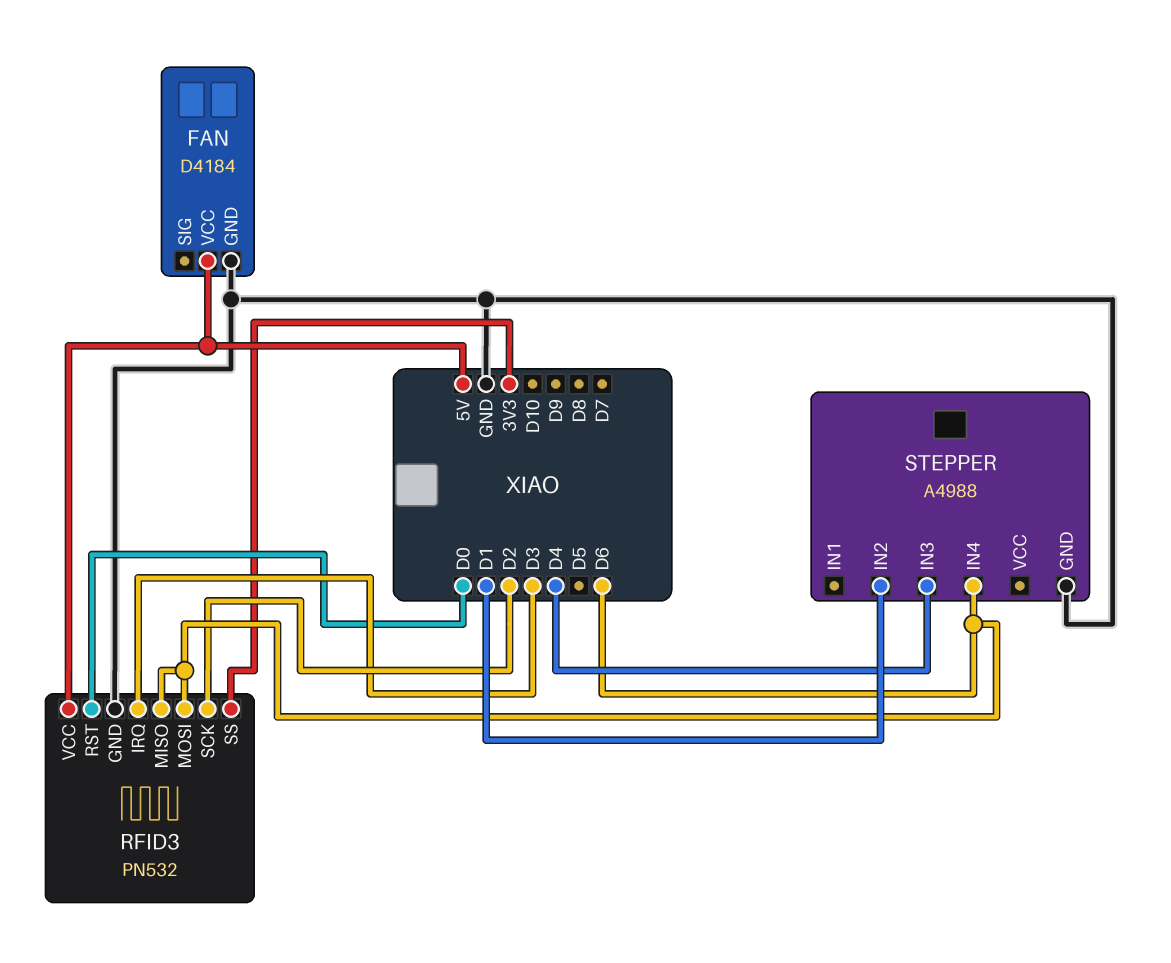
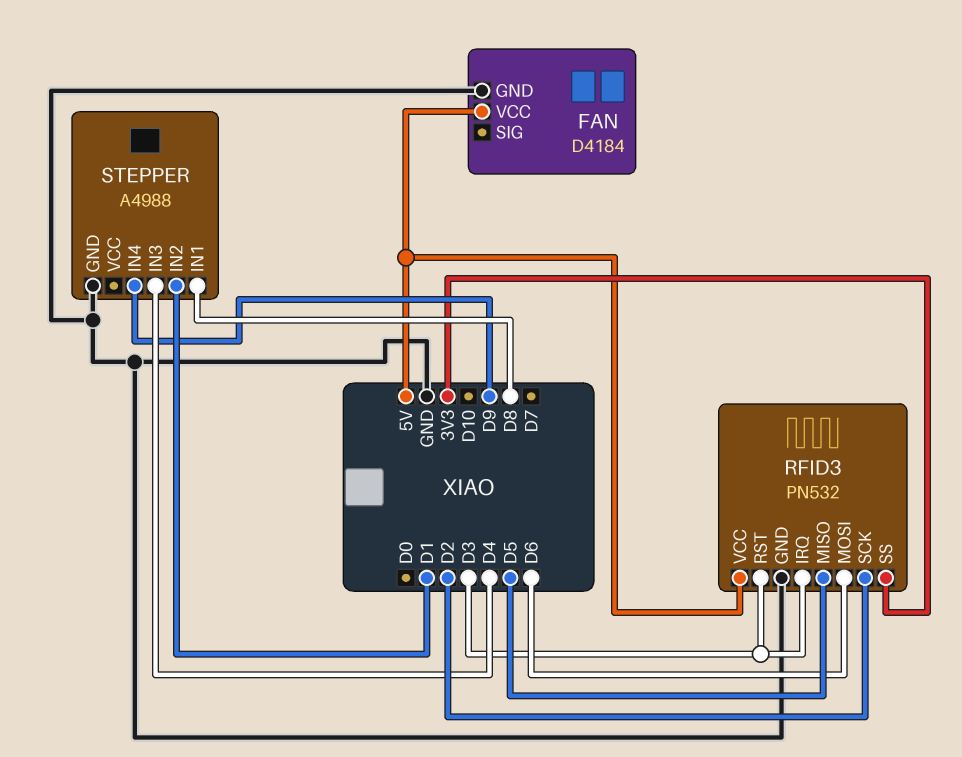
RFID3 pin MISO: D6 -> D5
RFID3 pin RST: D0 -> D3
STEPPER pin IN1: none -> D8
STEPPER pin IN4: D6 -> D9

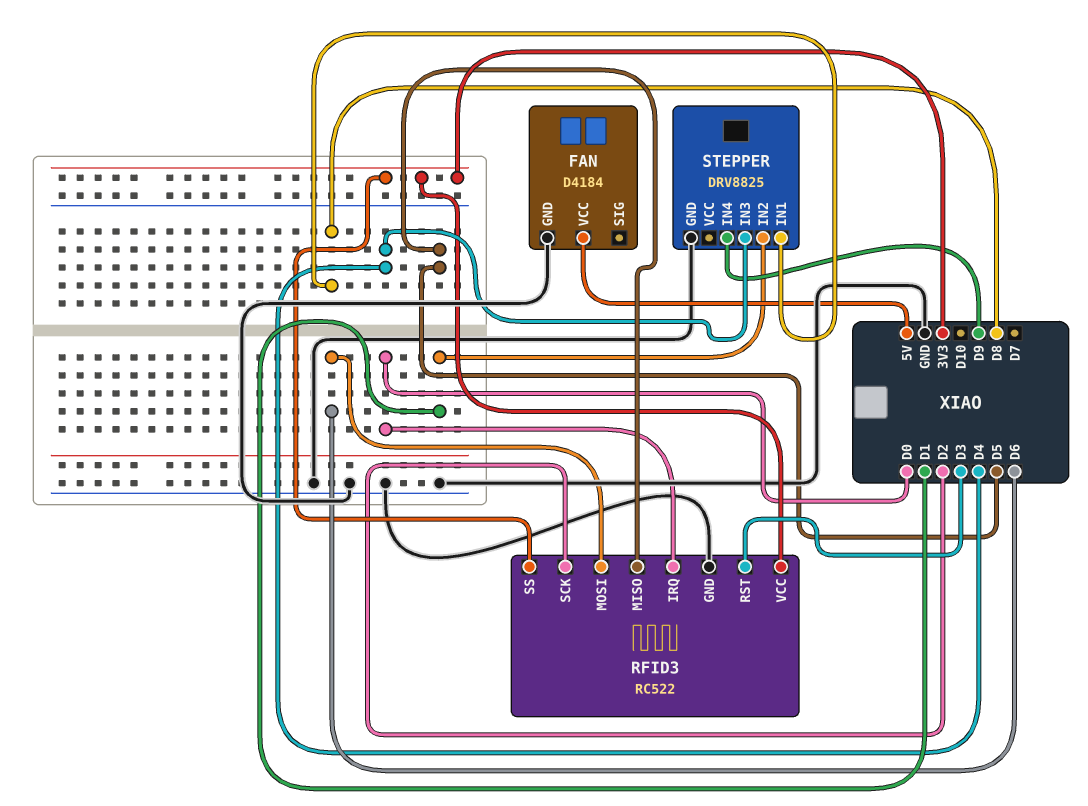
RFID3: PN532 -> RC522
RFID3 pin IRQ: D3 -> D0
RFID3 pin VCC: 5V -> 3V3
STEPPER: A4988 -> DRV8825

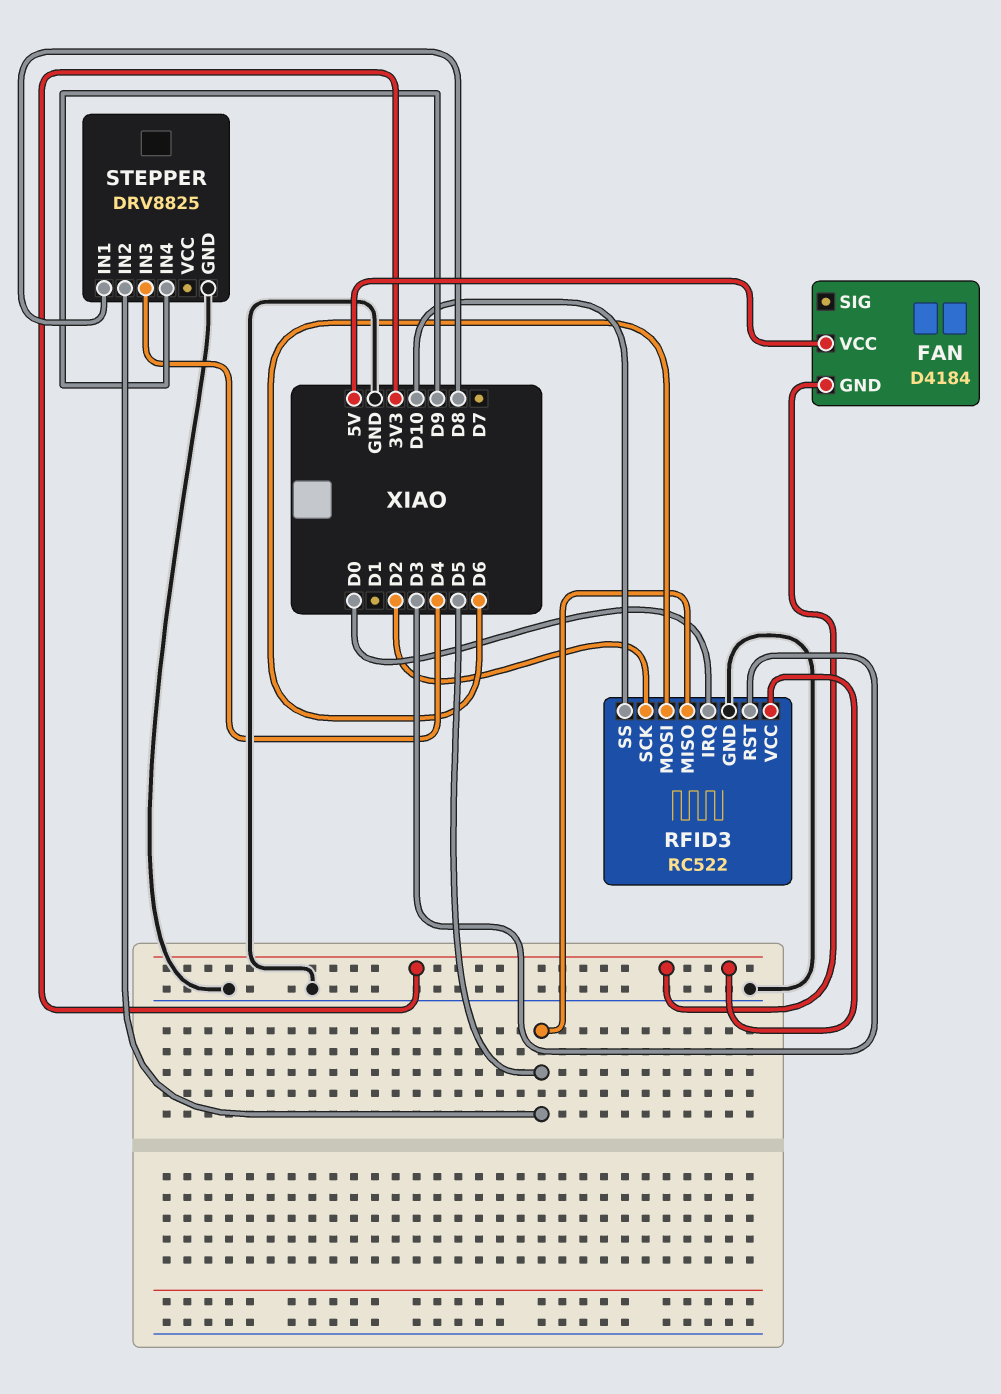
FAN pin GND: GND -> 3V3
RFID3 pin SS: 3V3 -> D10
STEPPER pin IN2: D1 -> D5

